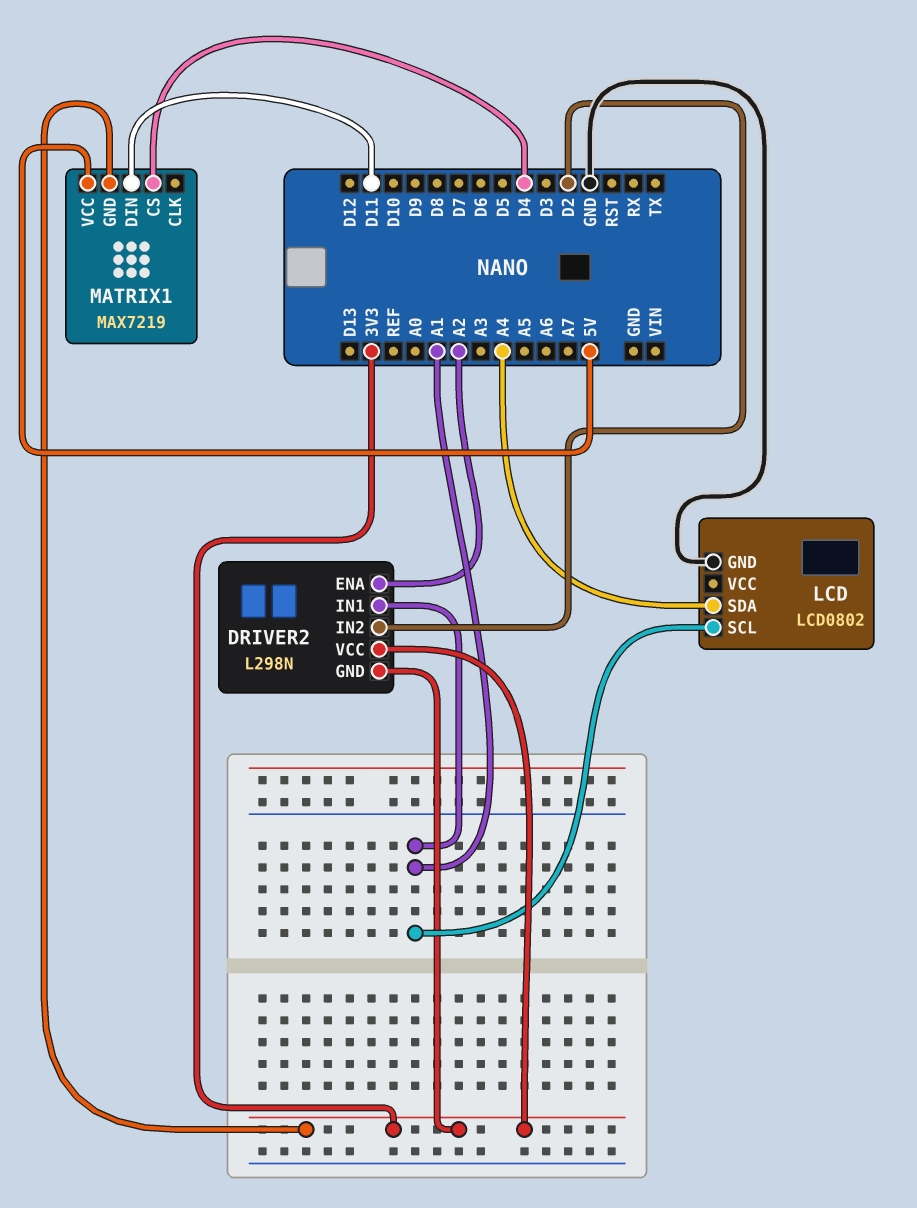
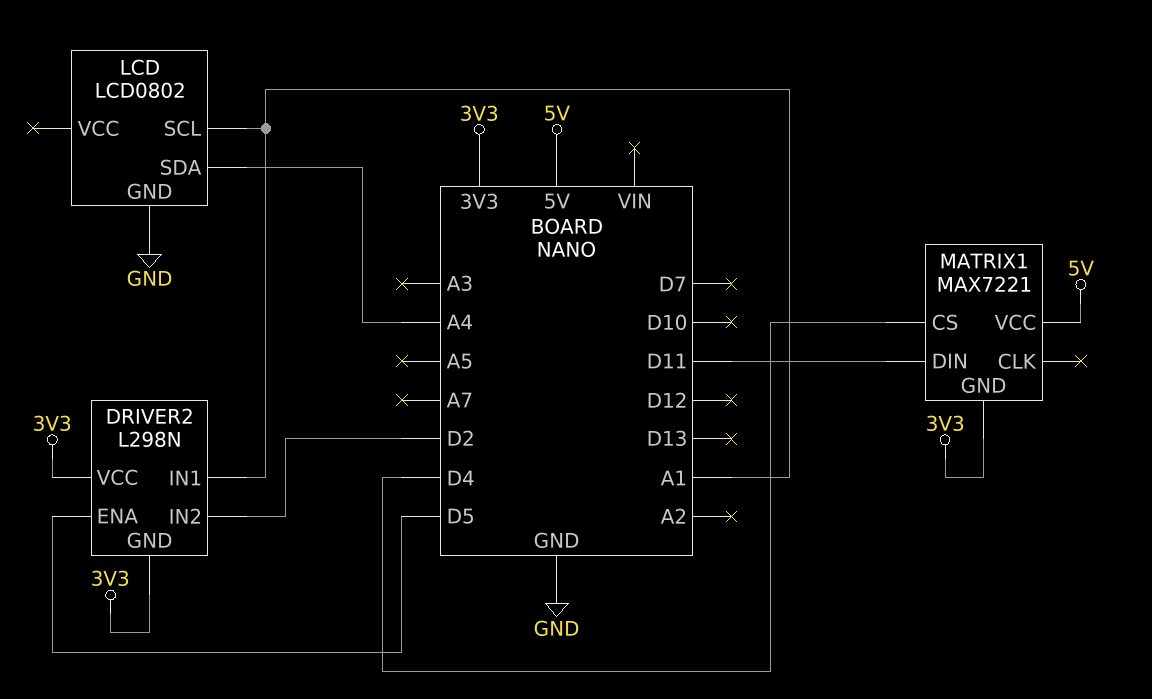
DRIVER2 pin ENA: A2 -> D5
MATRIX1: MAX7219 -> MAX7221

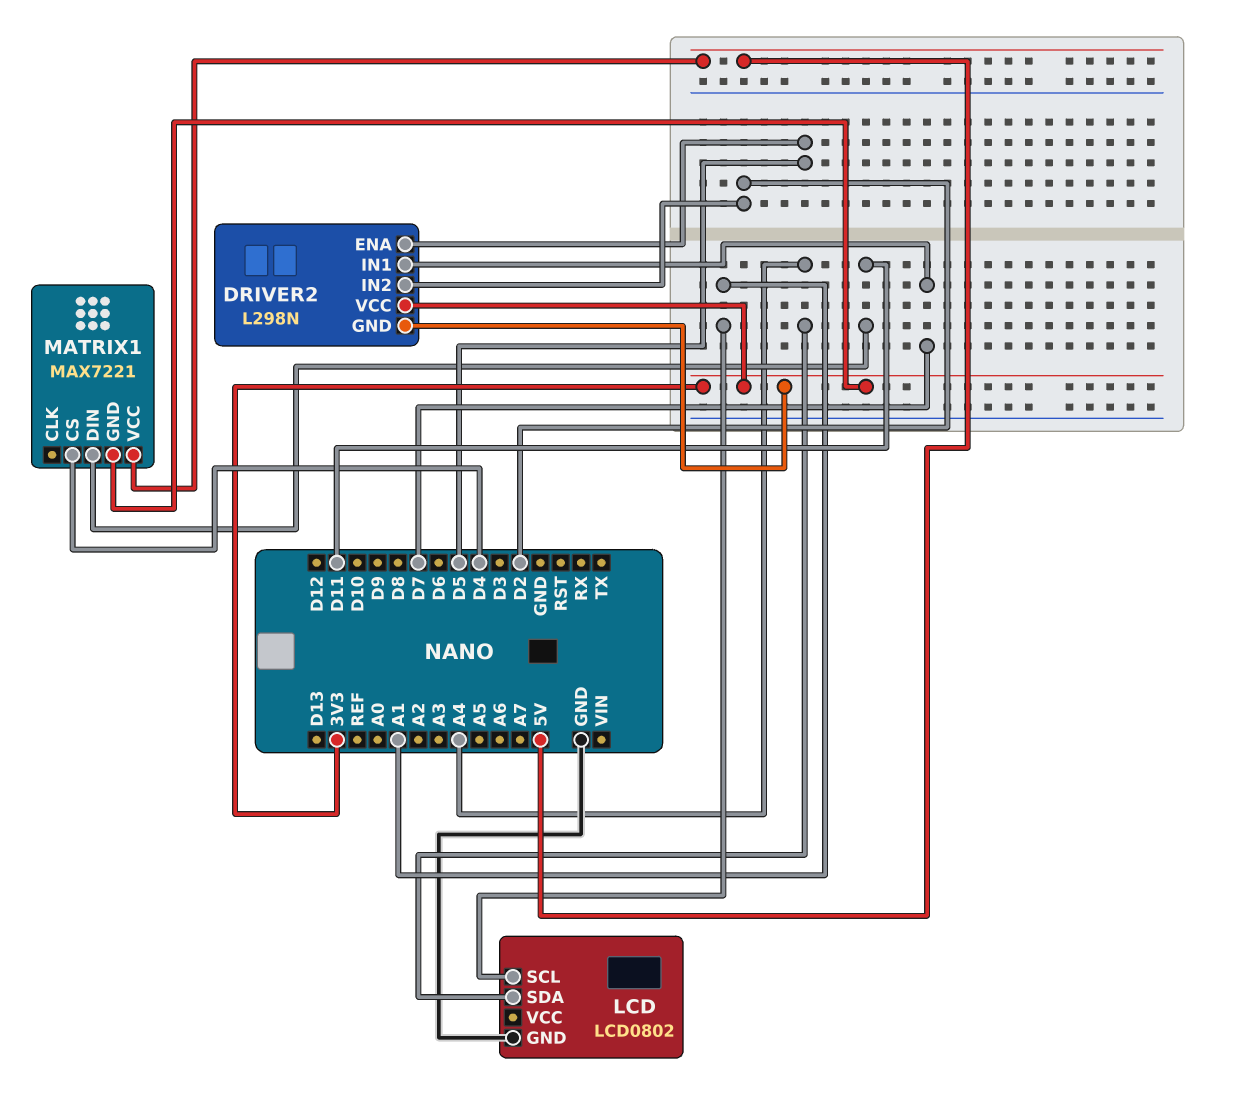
DRIVER2 pin IN1: A1 -> D7

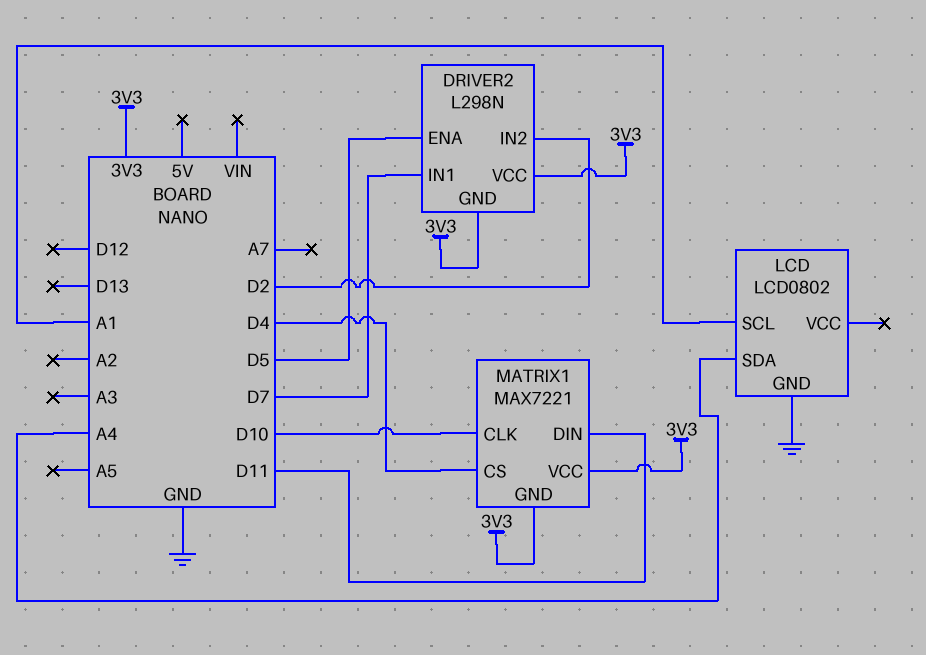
MATRIX1 pin CLK: none -> D10
MATRIX1 pin VCC: 5V -> 3V3

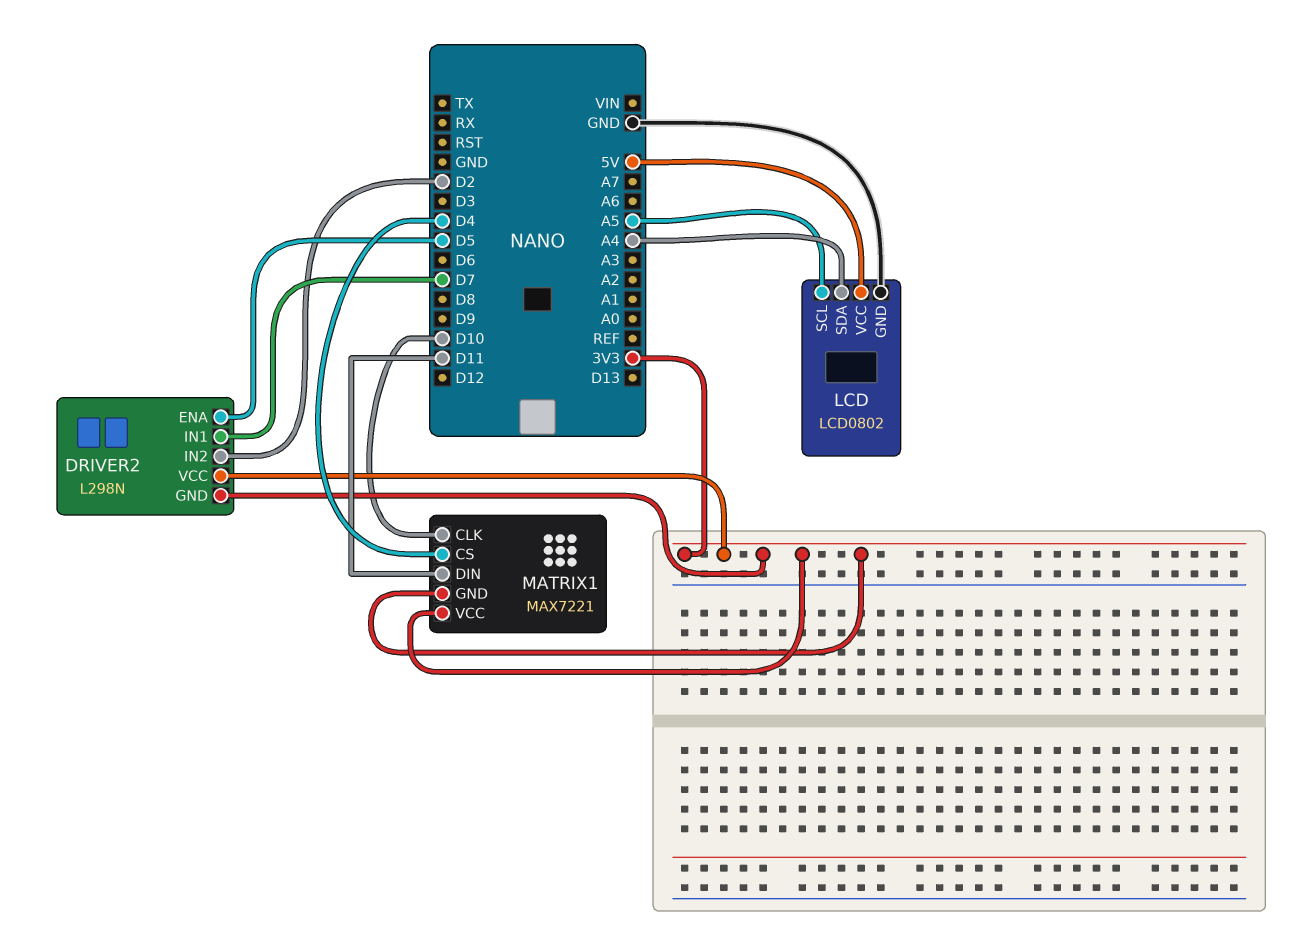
LCD pin SCL: A1 -> A5
LCD pin VCC: none -> 5V

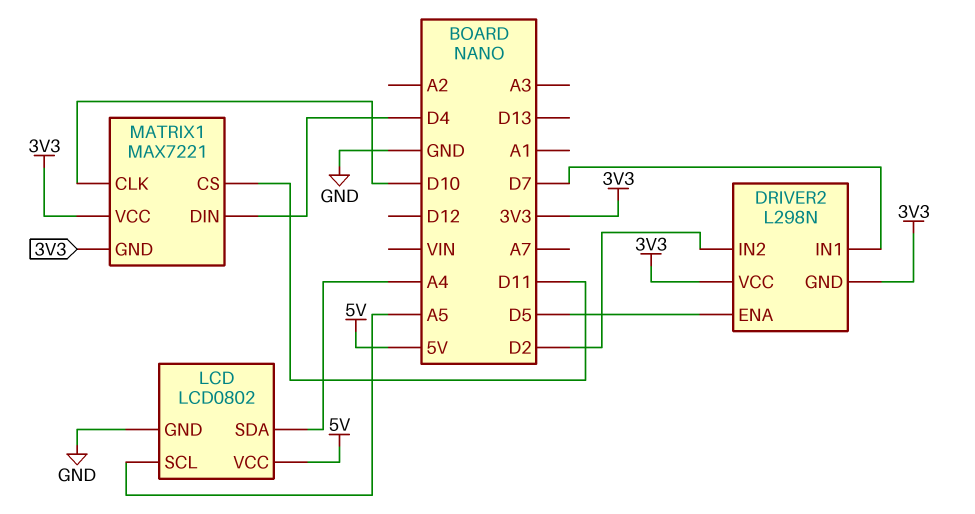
MATRIX1 pin CS: D4 -> D11
MATRIX1 pin DIN: D11 -> D4

